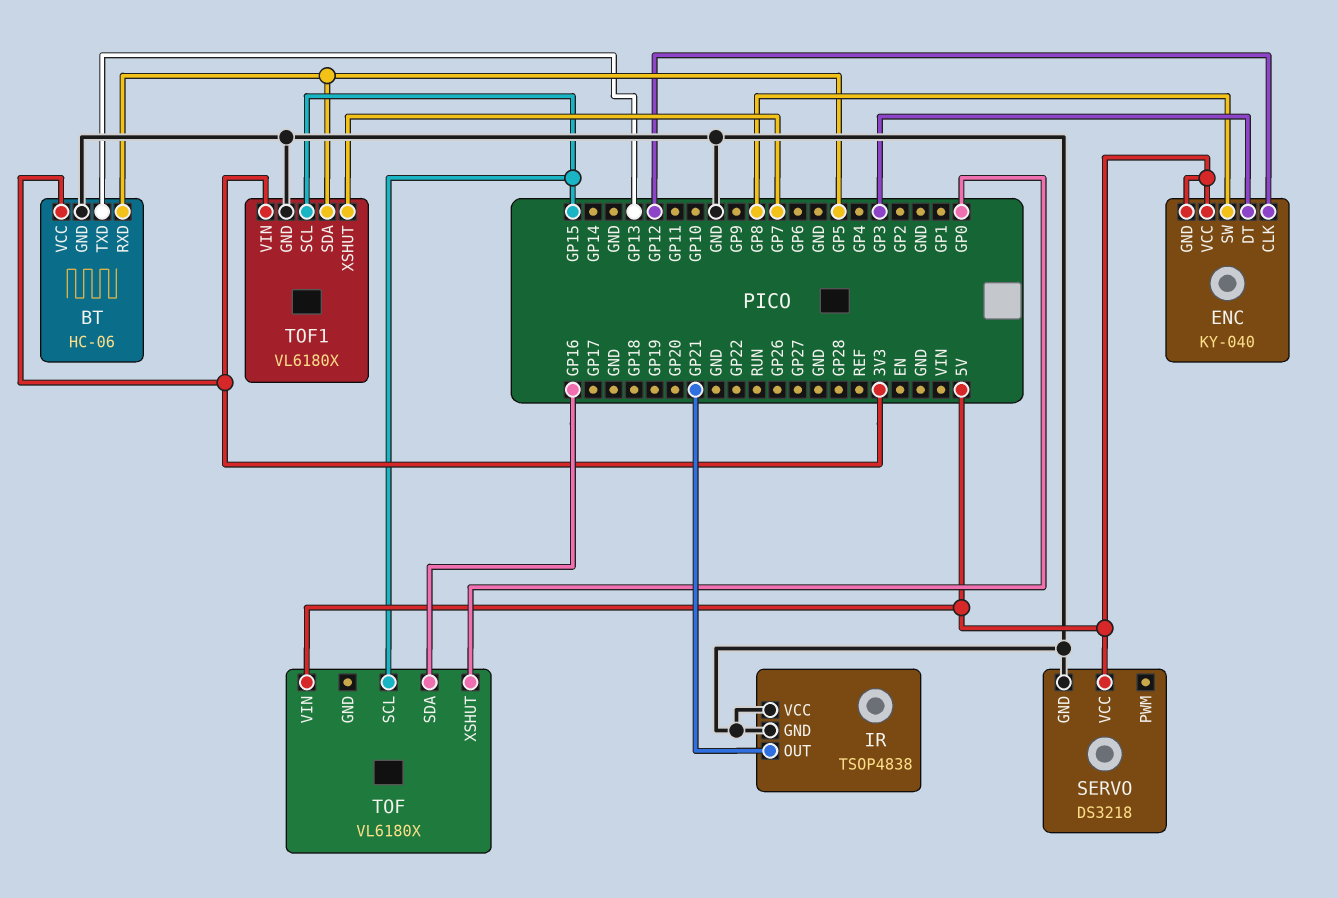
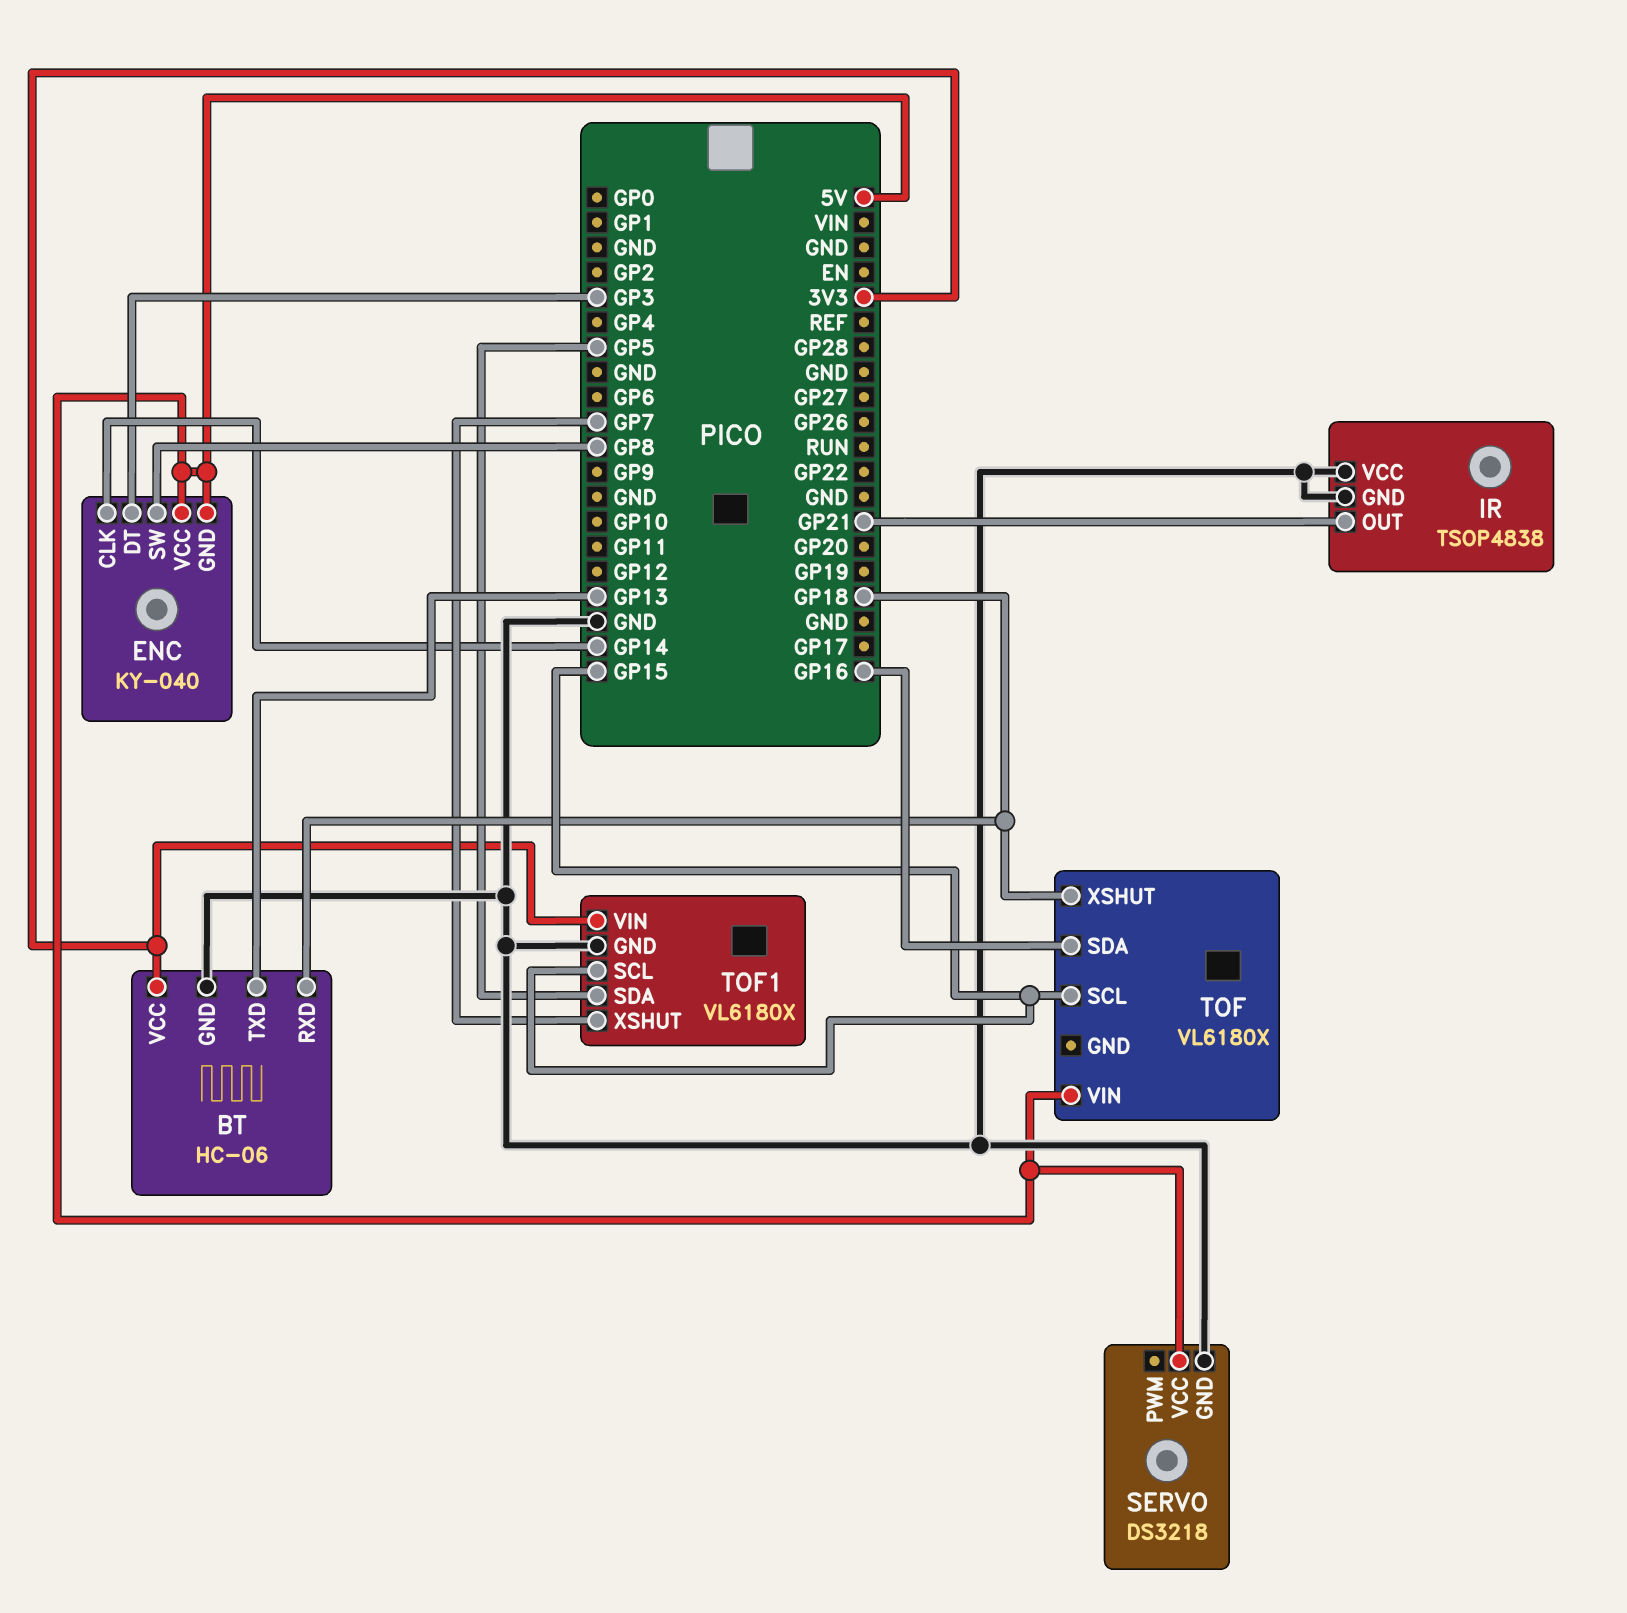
BT pin RXD: GP5 -> GP18
ENC pin CLK: GP12 -> GP14
TOF pin XSHUT: GP0 -> GP18

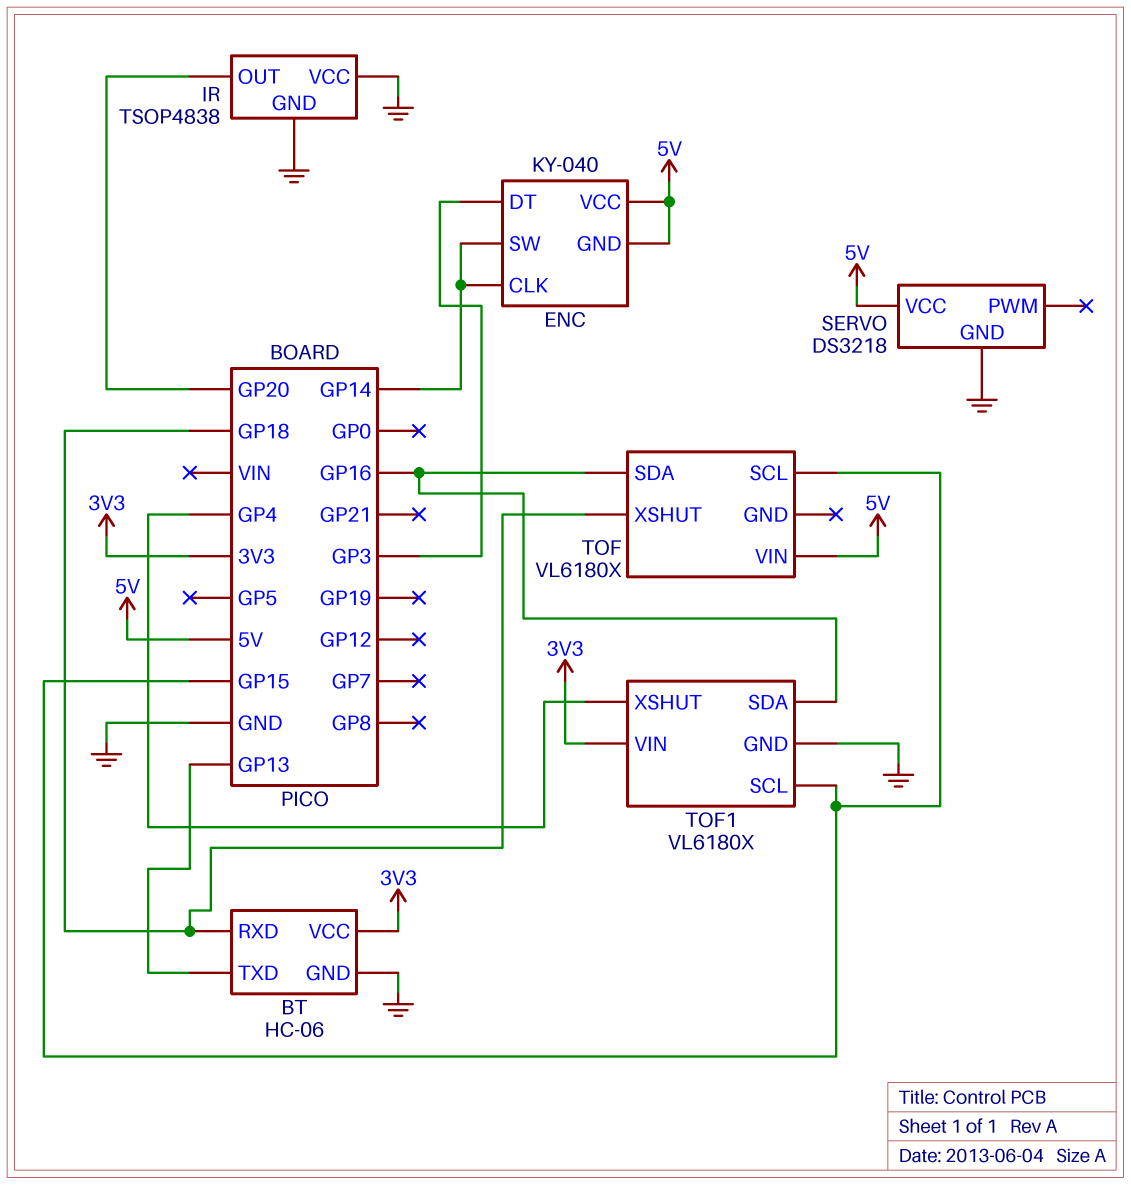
ENC pin SW: GP8 -> GP14
IR pin OUT: GP21 -> GP20
TOF1 pin SDA: GP5 -> GP16
TOF1 pin XSHUT: GP7 -> GP4

